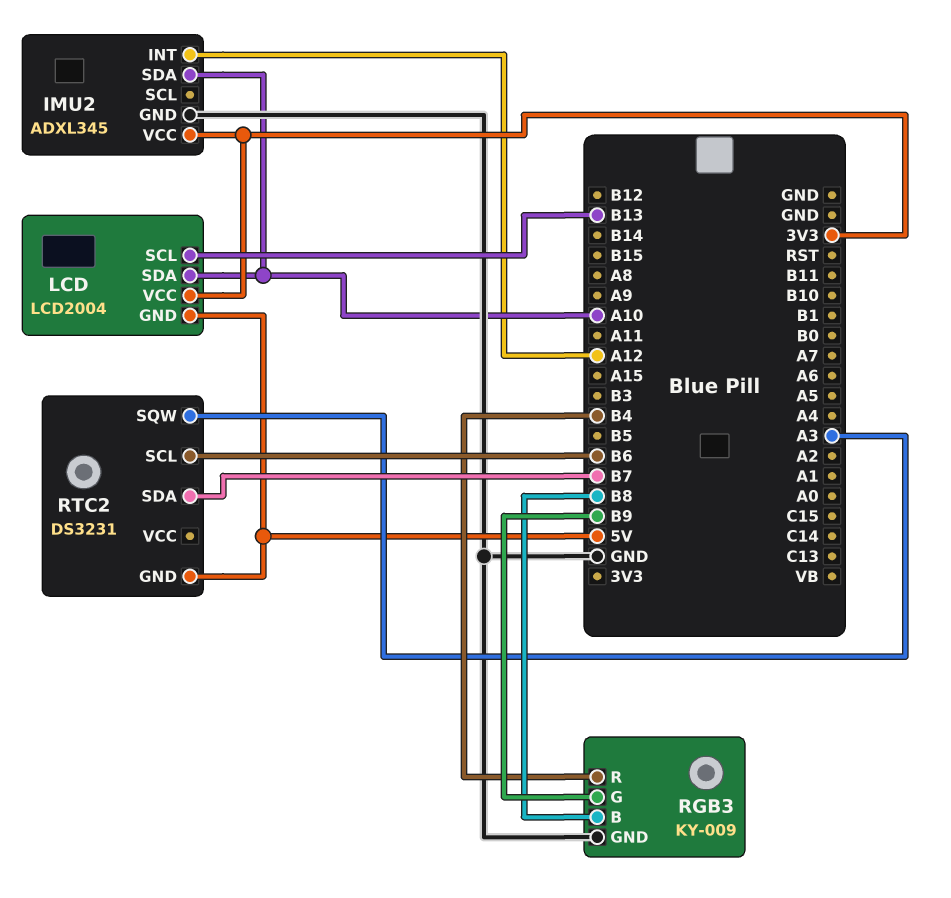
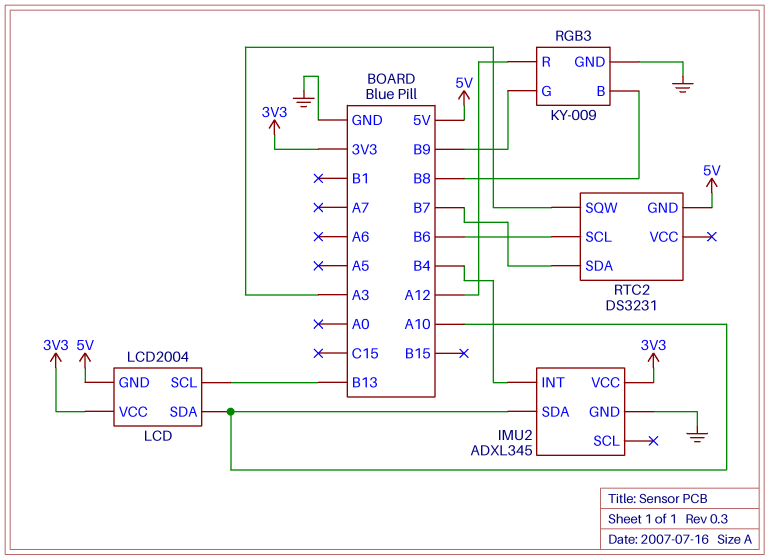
IMU2 pin INT: A12 -> B4
RGB3 pin R: B4 -> A12

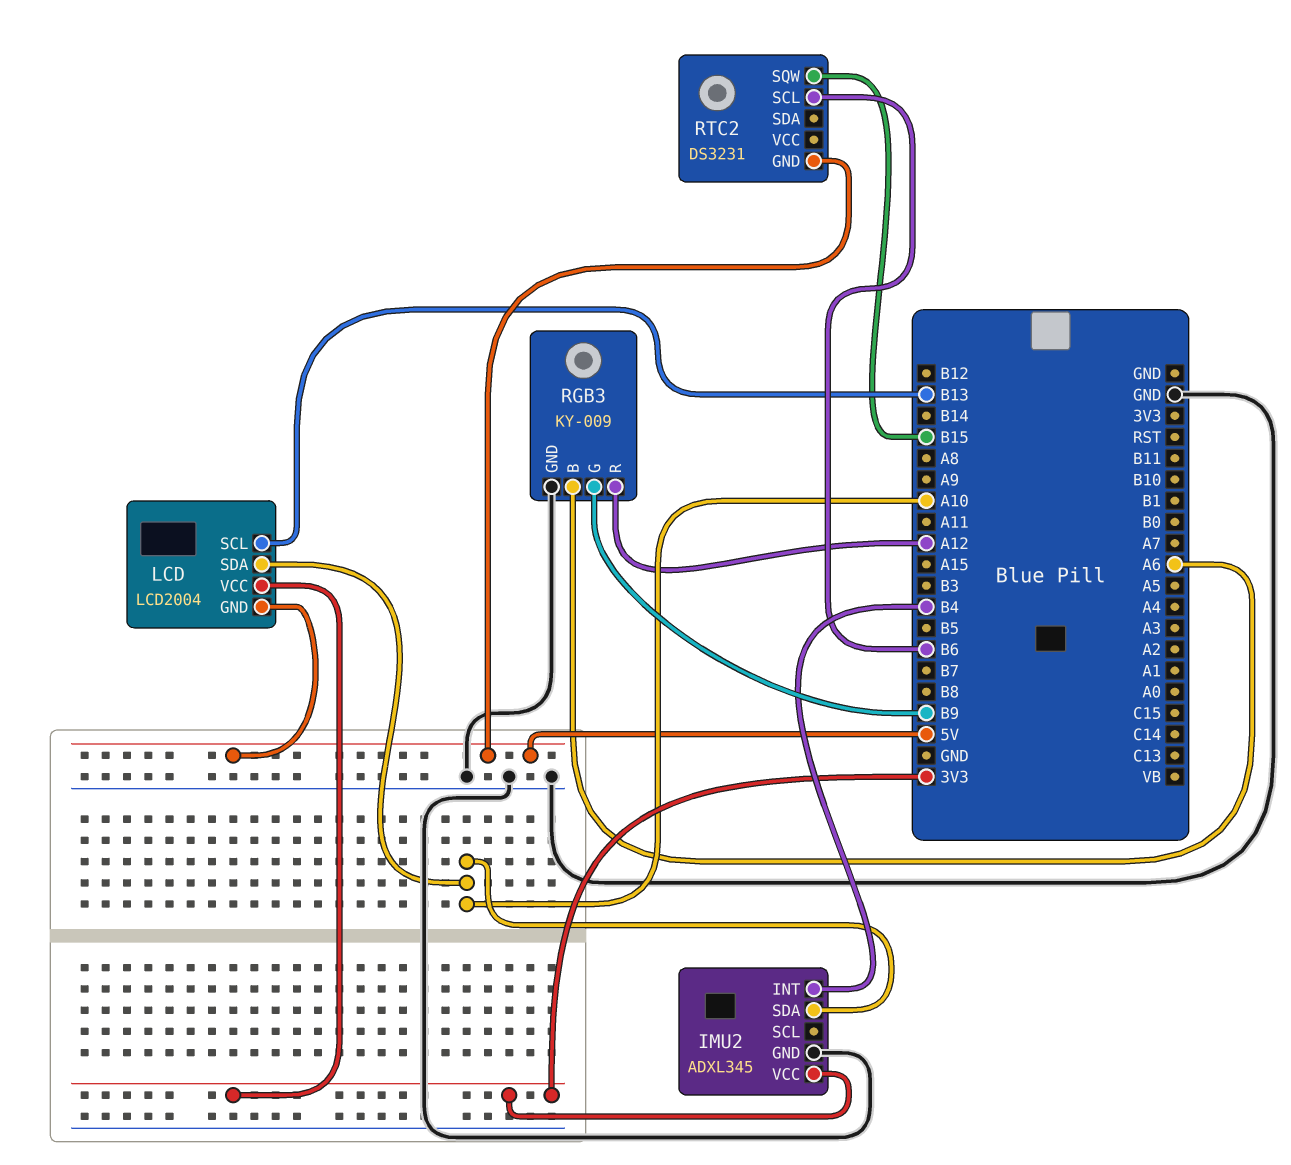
RGB3 pin B: B8 -> A6
RTC2 pin SDA: B7 -> none
RTC2 pin SQW: A3 -> B15

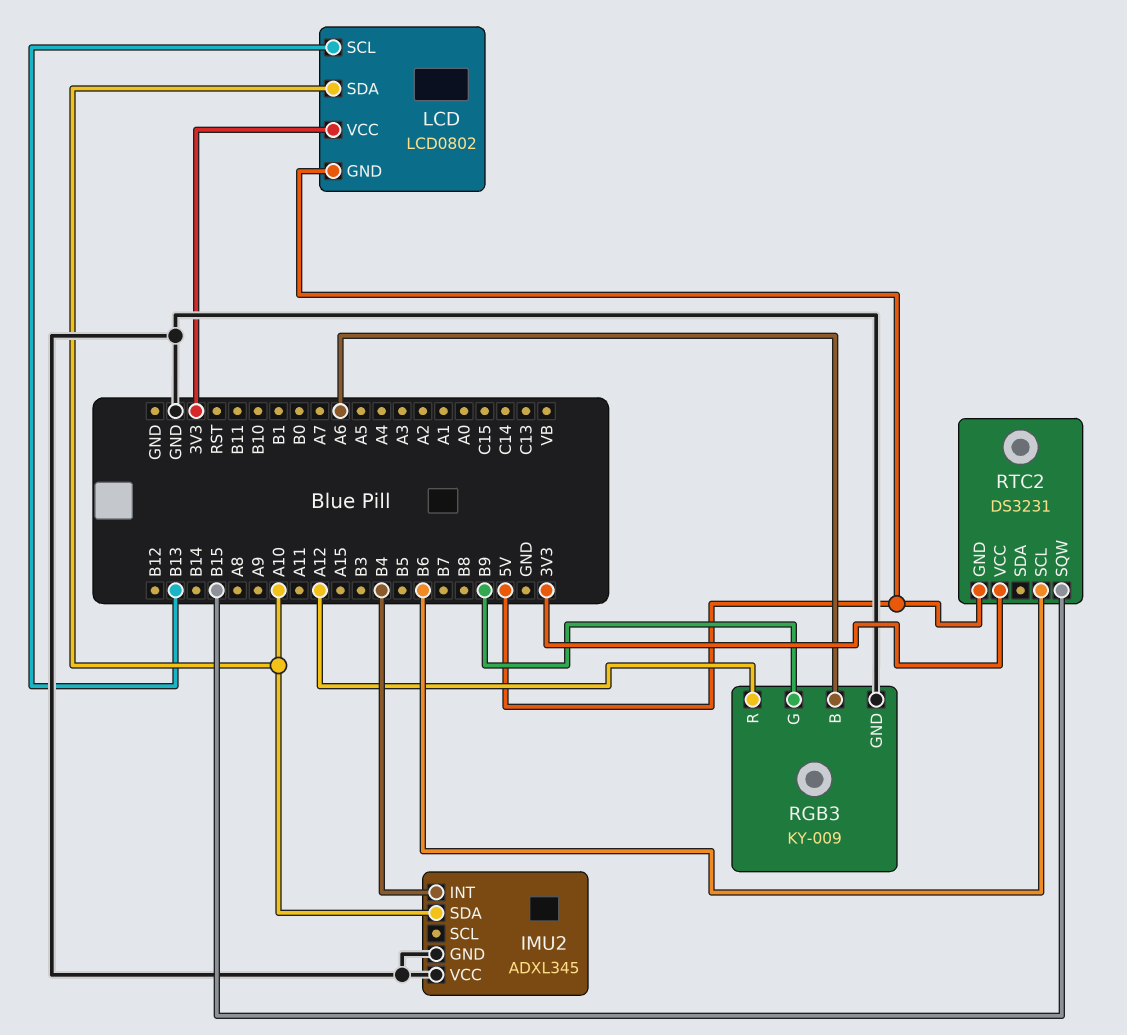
IMU2 pin VCC: 3V3 -> GND
LCD: LCD2004 -> LCD0802
RTC2 pin VCC: none -> 3V3

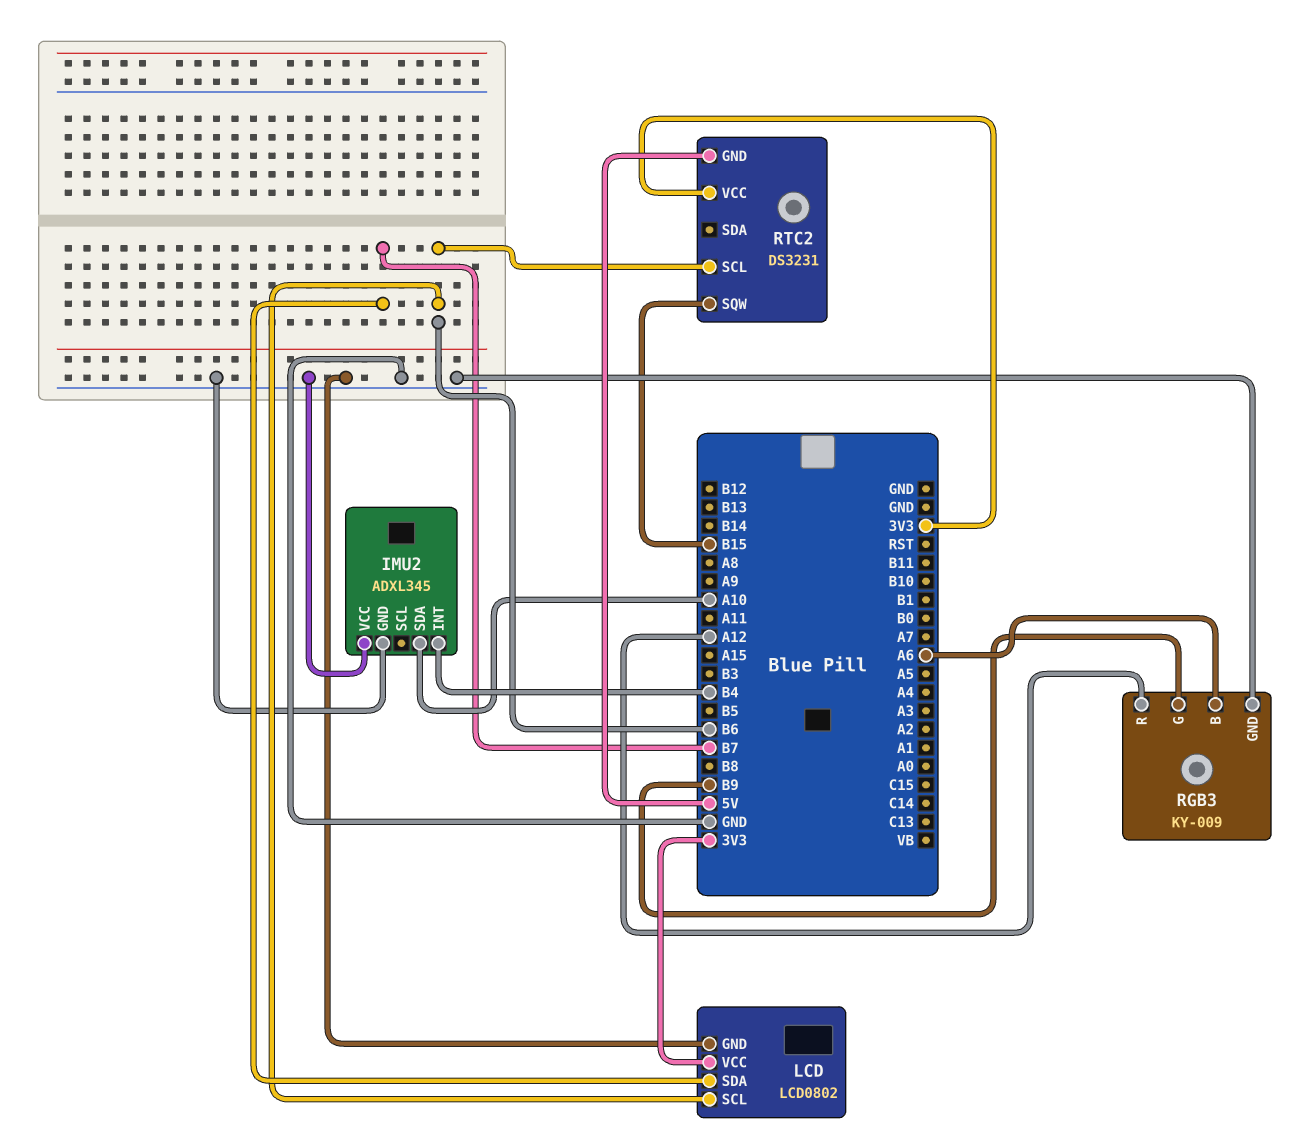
LCD pin GND: 5V -> GND
LCD pin SCL: B13 -> B6
LCD pin SDA: A10 -> B7

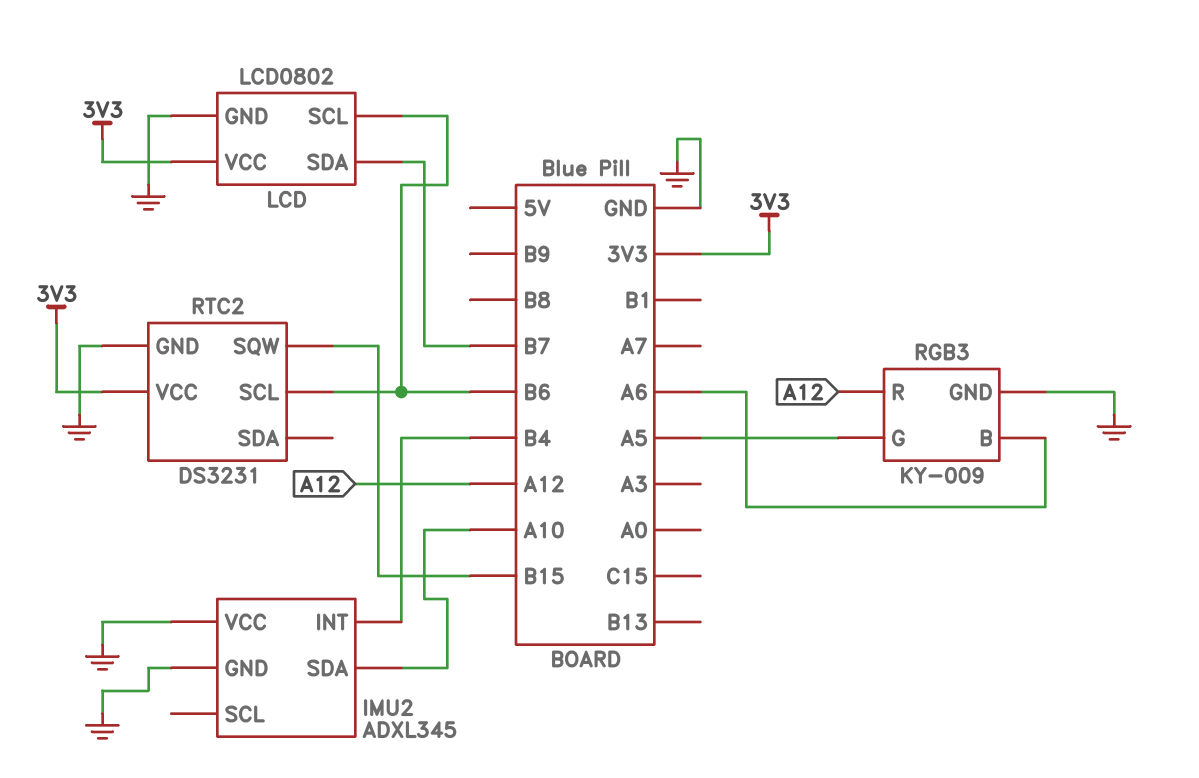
RGB3 pin G: B9 -> A5
RTC2 pin GND: 5V -> GND

